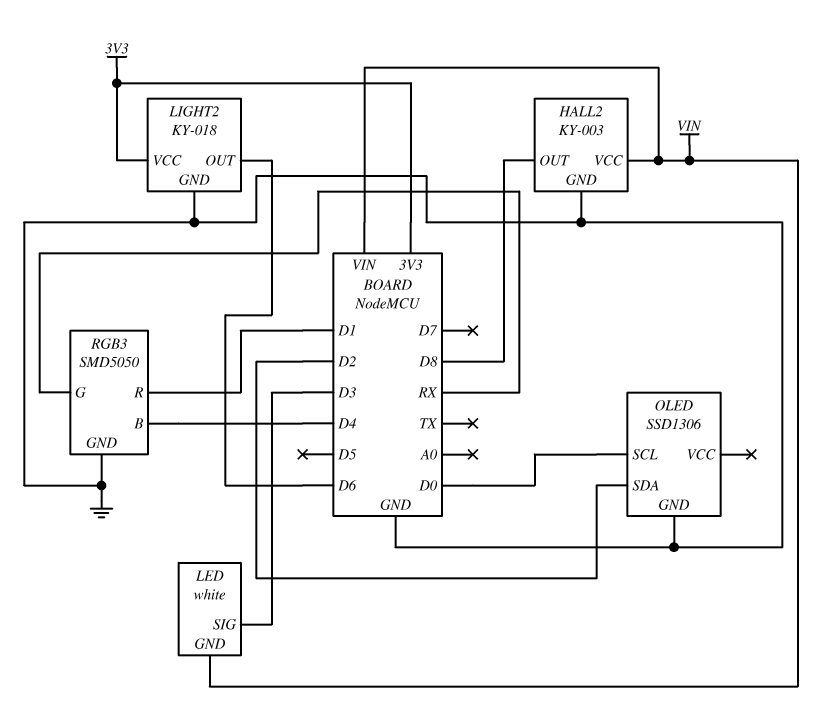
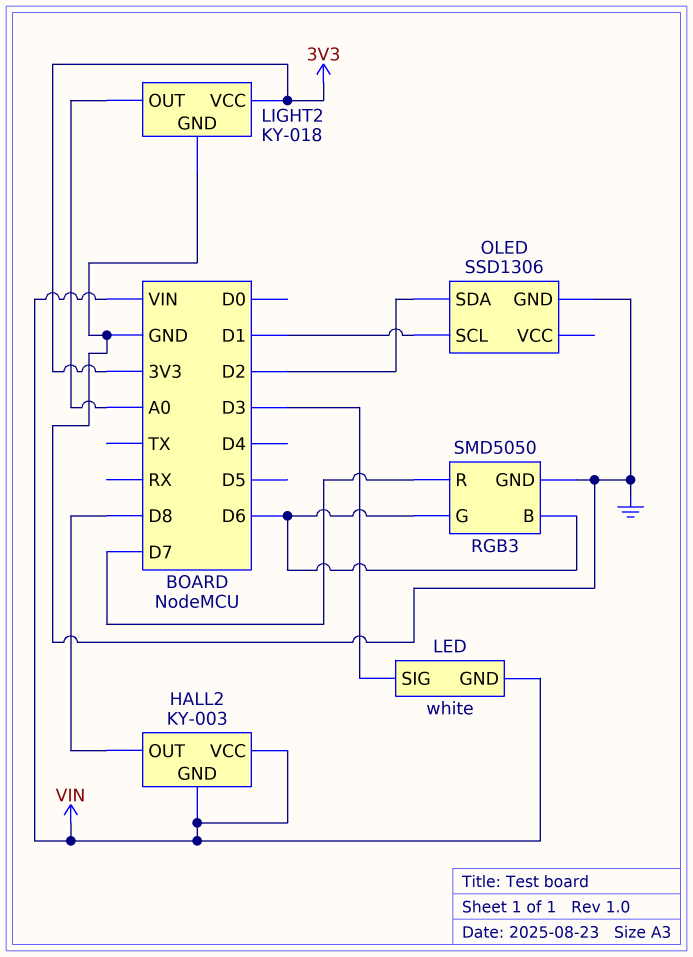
HALL2 pin GND: GND -> VIN
LIGHT2 pin OUT: D6 -> A0
OLED pin SCL: D0 -> D1
RGB3 pin B: D4 -> D6
RGB3 pin G: RX -> D6
RGB3 pin R: D1 -> D7

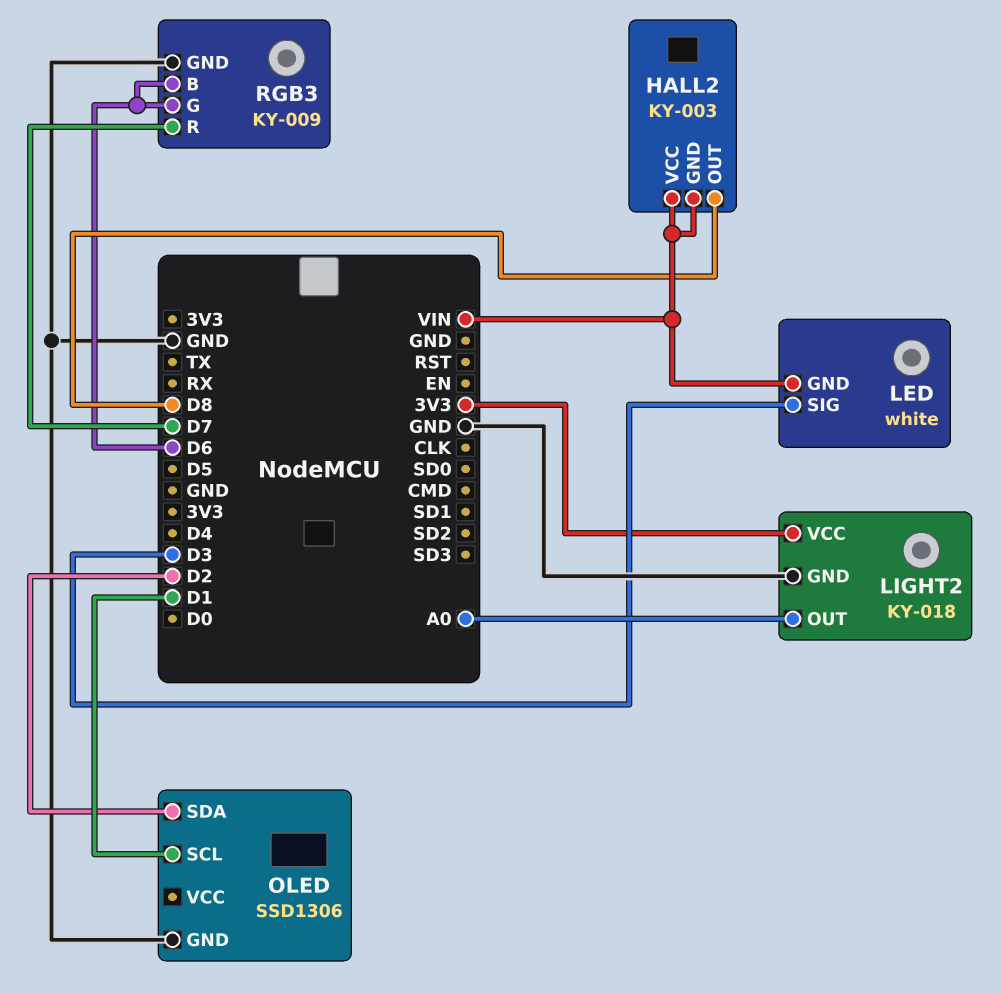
RGB3: SMD5050 -> KY-009

